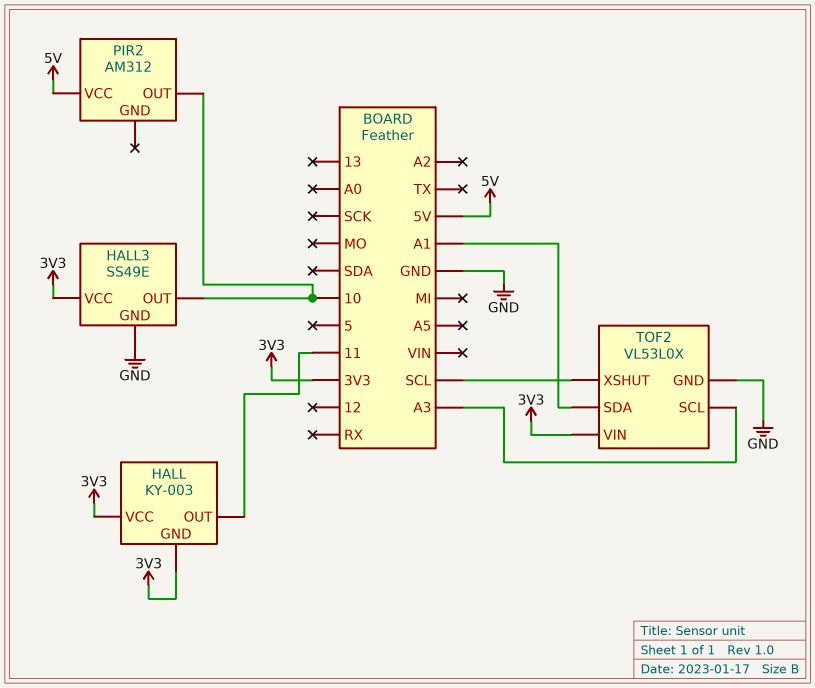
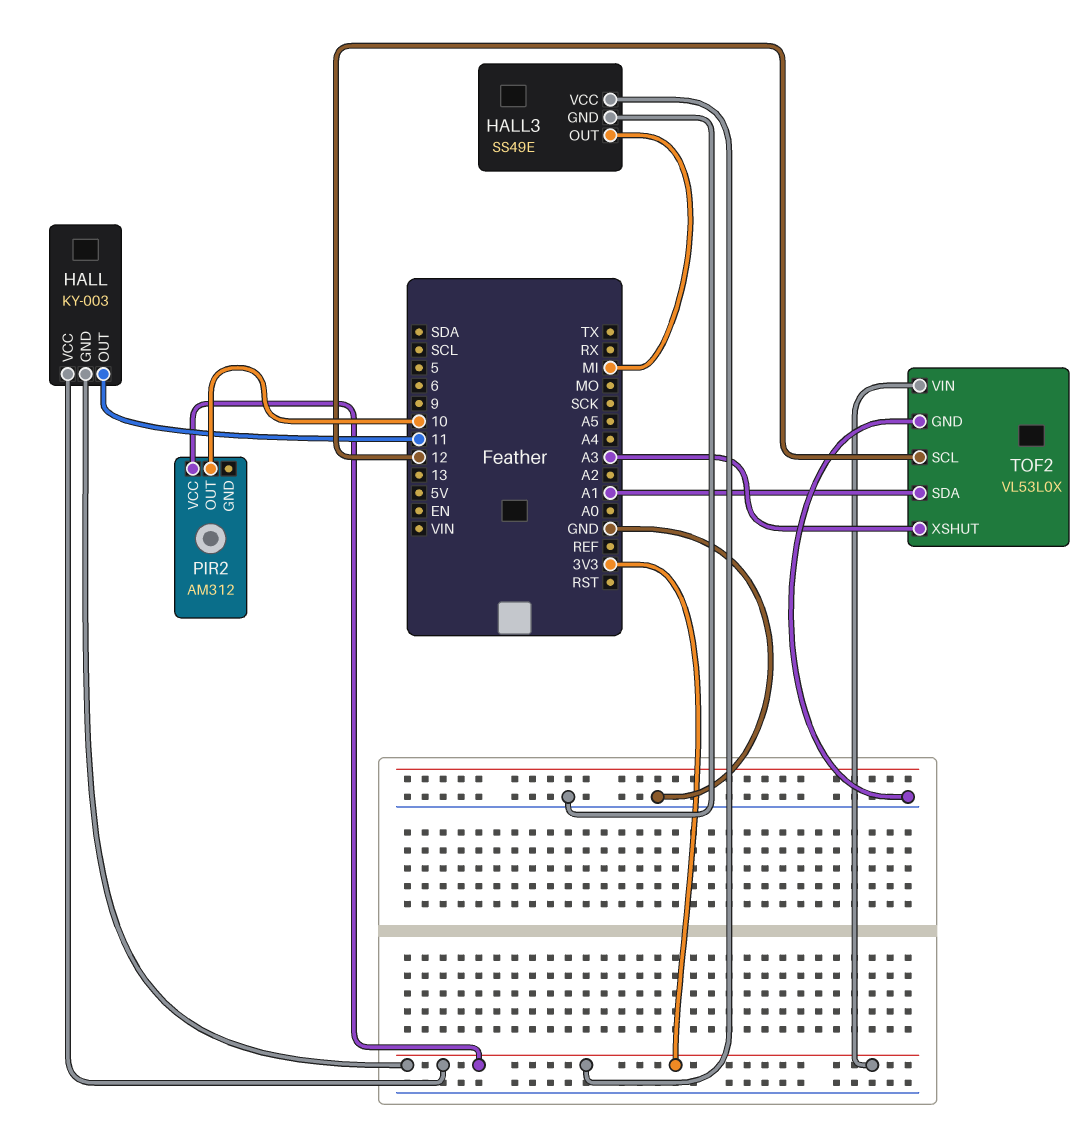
HALL3 pin OUT: 10 -> MI
PIR2 pin VCC: 5V -> 3V3
TOF2 pin SCL: A3 -> 12
TOF2 pin XSHUT: SCL -> A3

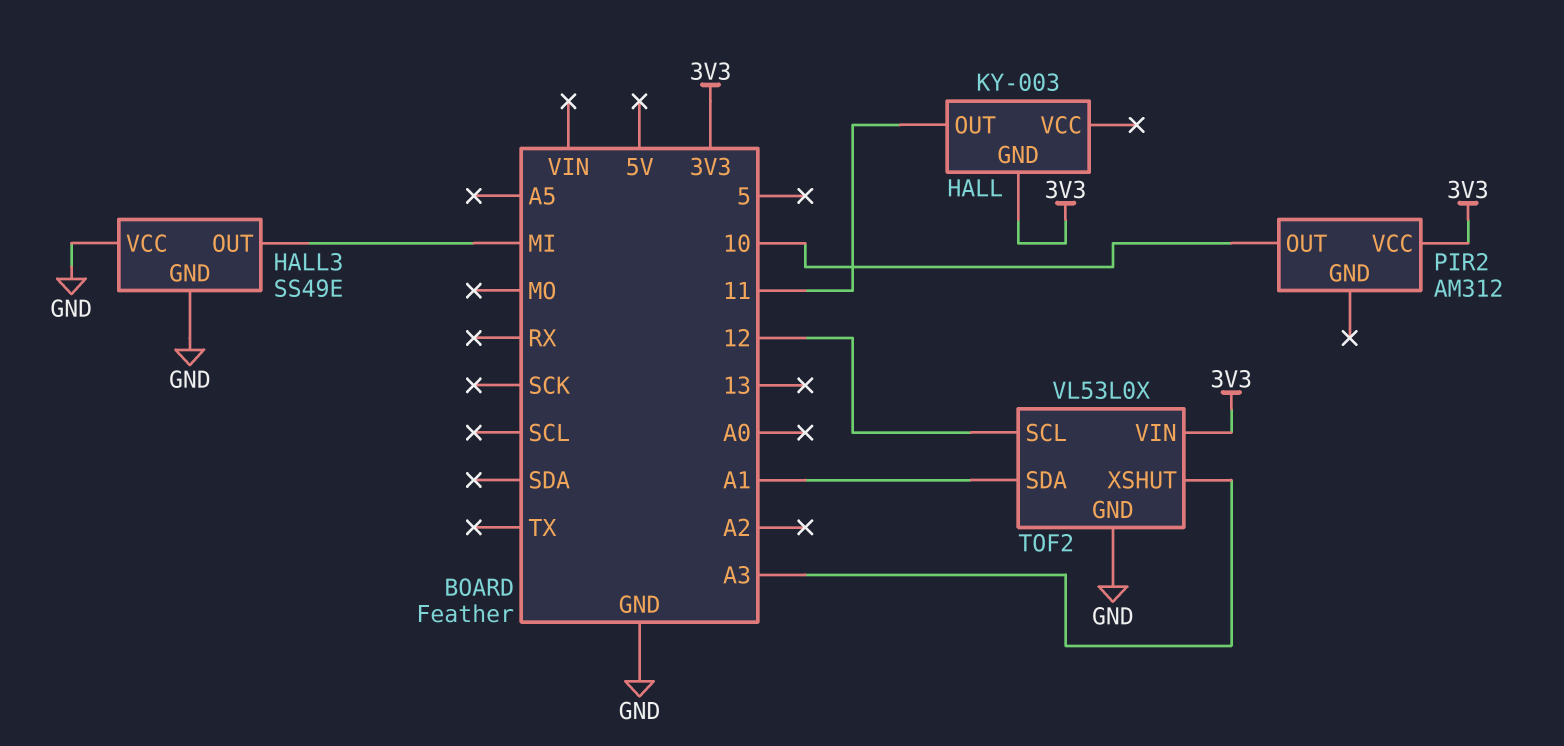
HALL pin VCC: 3V3 -> none
HALL3 pin VCC: 3V3 -> GND

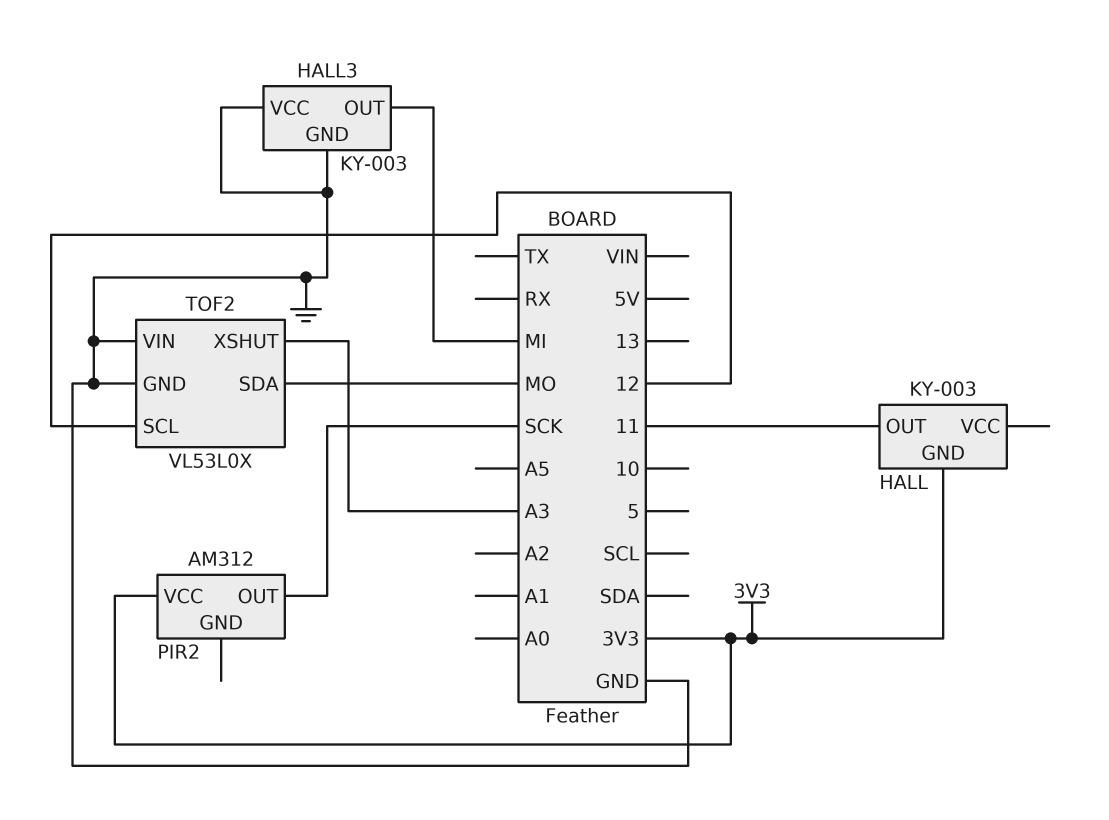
HALL3: SS49E -> KY-003
PIR2 pin OUT: 10 -> SCK
TOF2 pin SDA: A1 -> MO
TOF2 pin VIN: 3V3 -> GND

